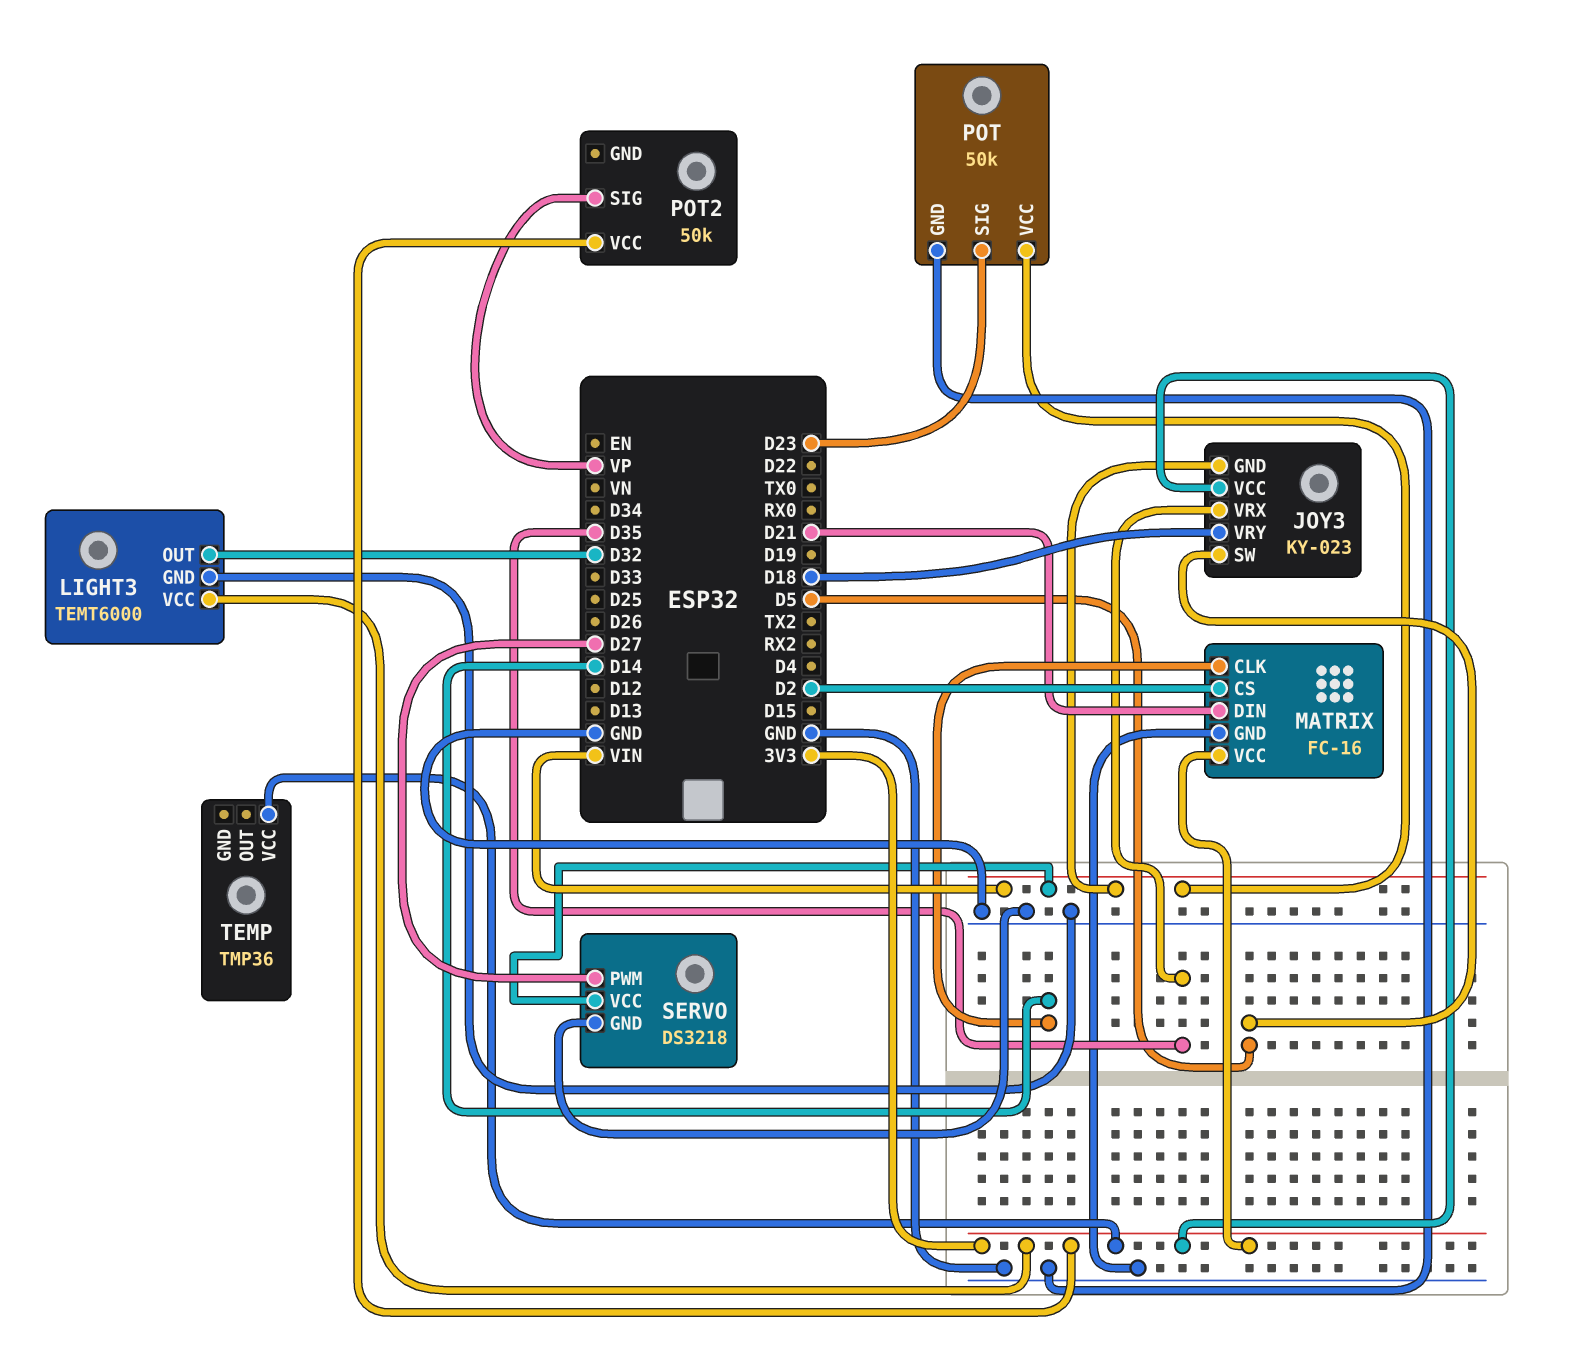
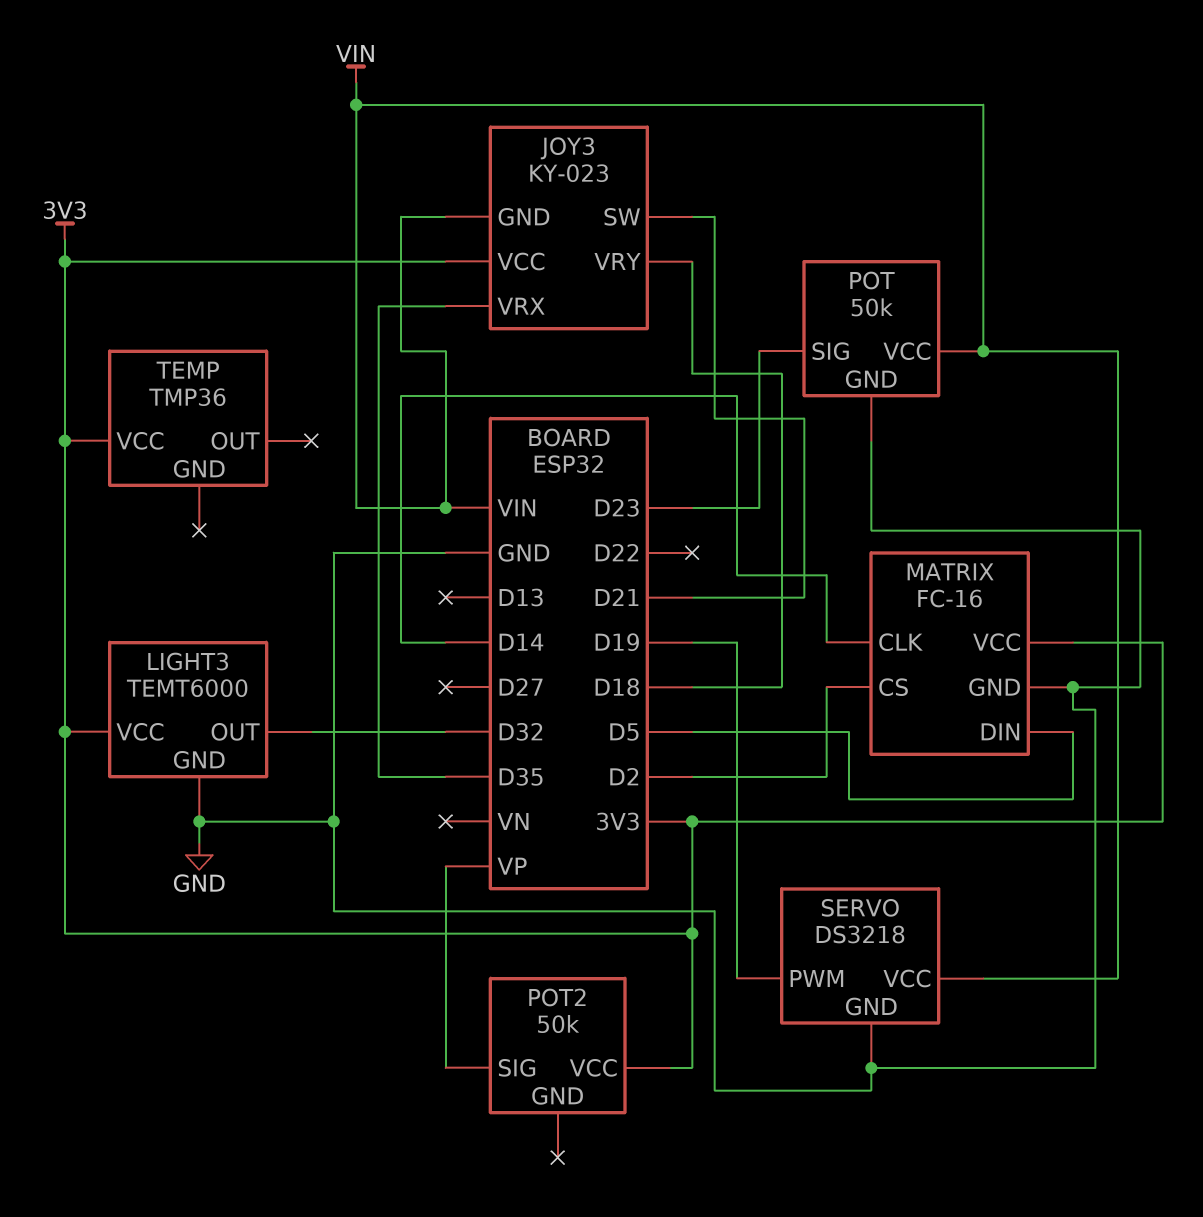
JOY3 pin SW: D5 -> D21
MATRIX pin DIN: D21 -> D5
SERVO pin PWM: D27 -> D19

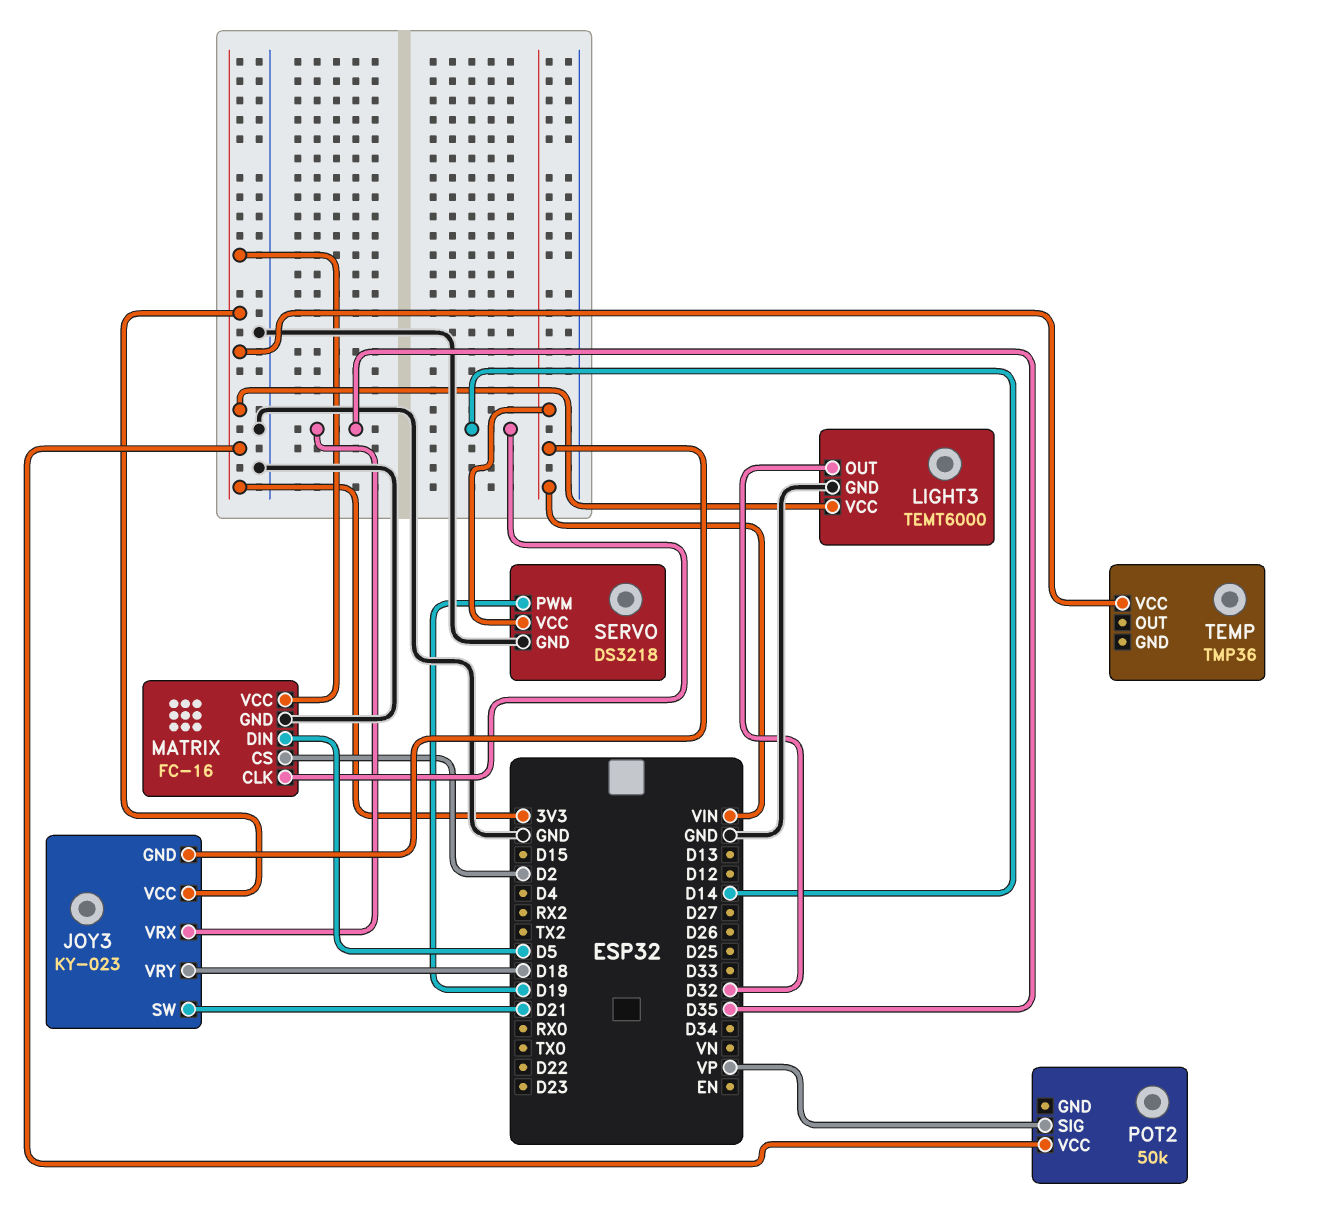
POT: 50k -> none
POT pin GND: GND -> none
POT pin SIG: D23 -> none
POT pin VCC: VIN -> none

